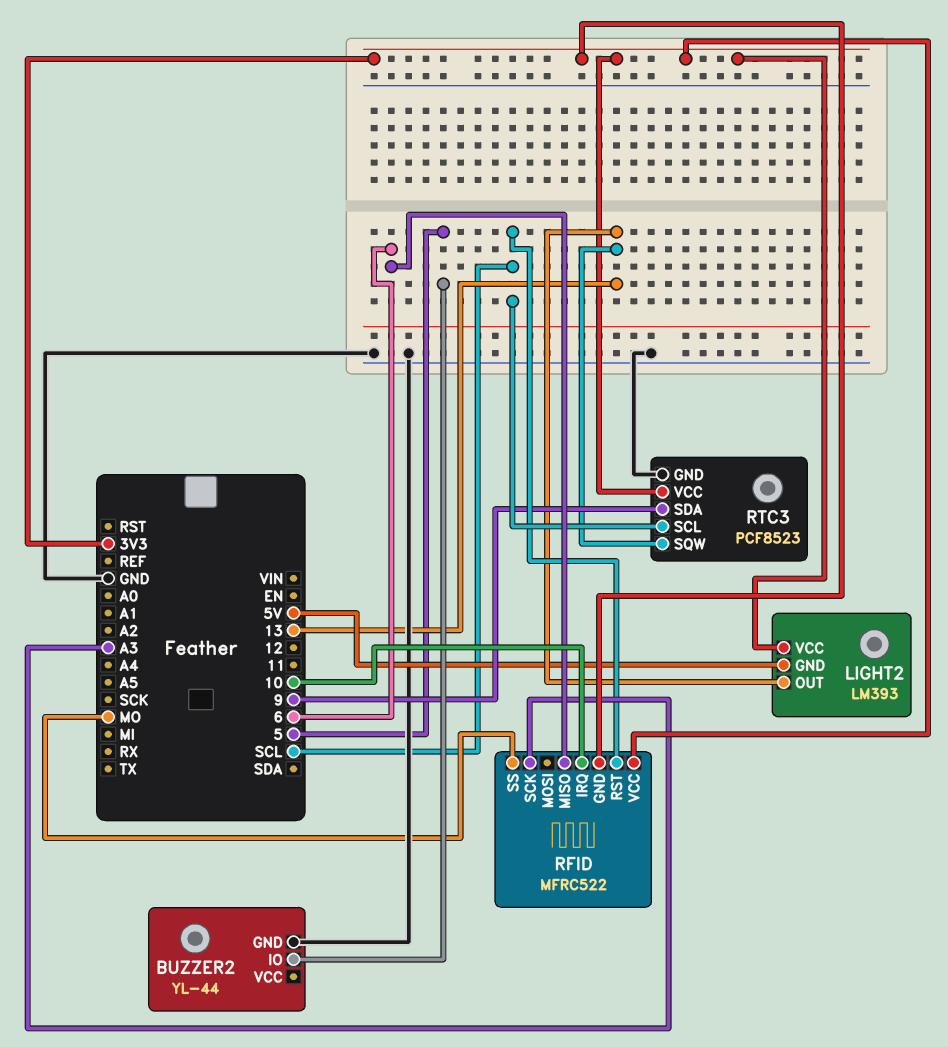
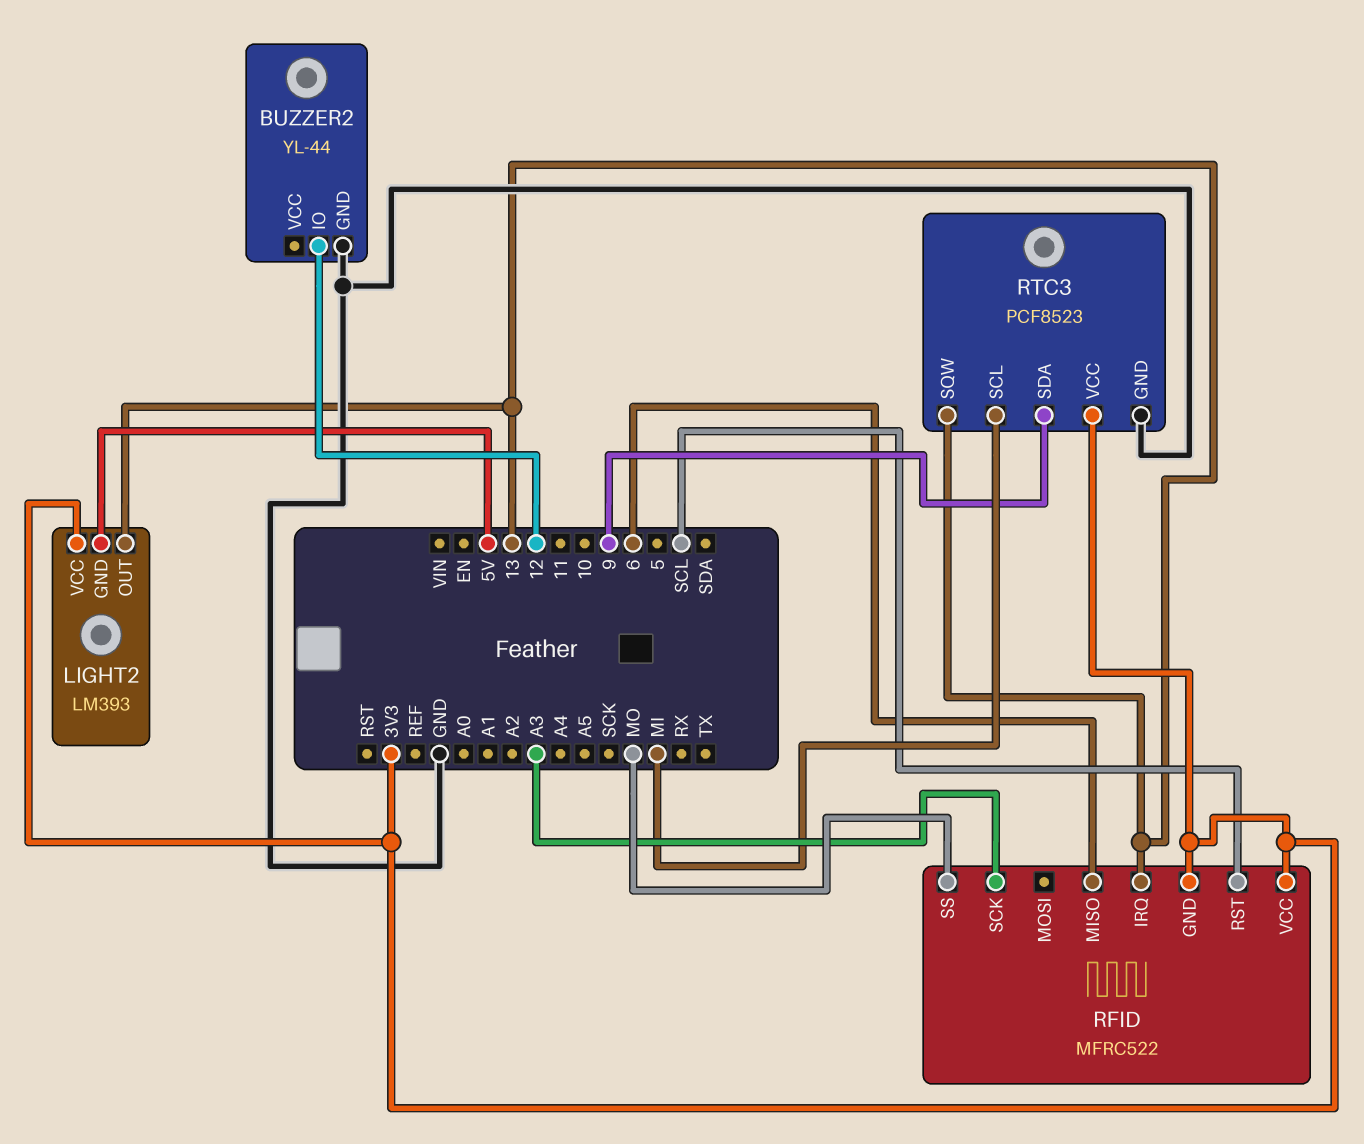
BUZZER2 pin IO: 5 -> 12
RFID pin IRQ: 10 -> 13
RTC3 pin SCL: SCL -> MI

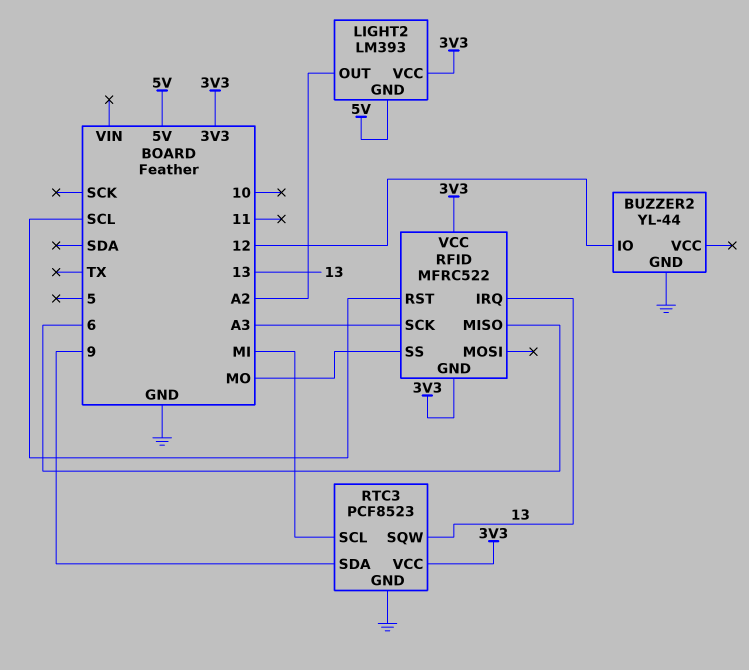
LIGHT2 pin OUT: 13 -> A2

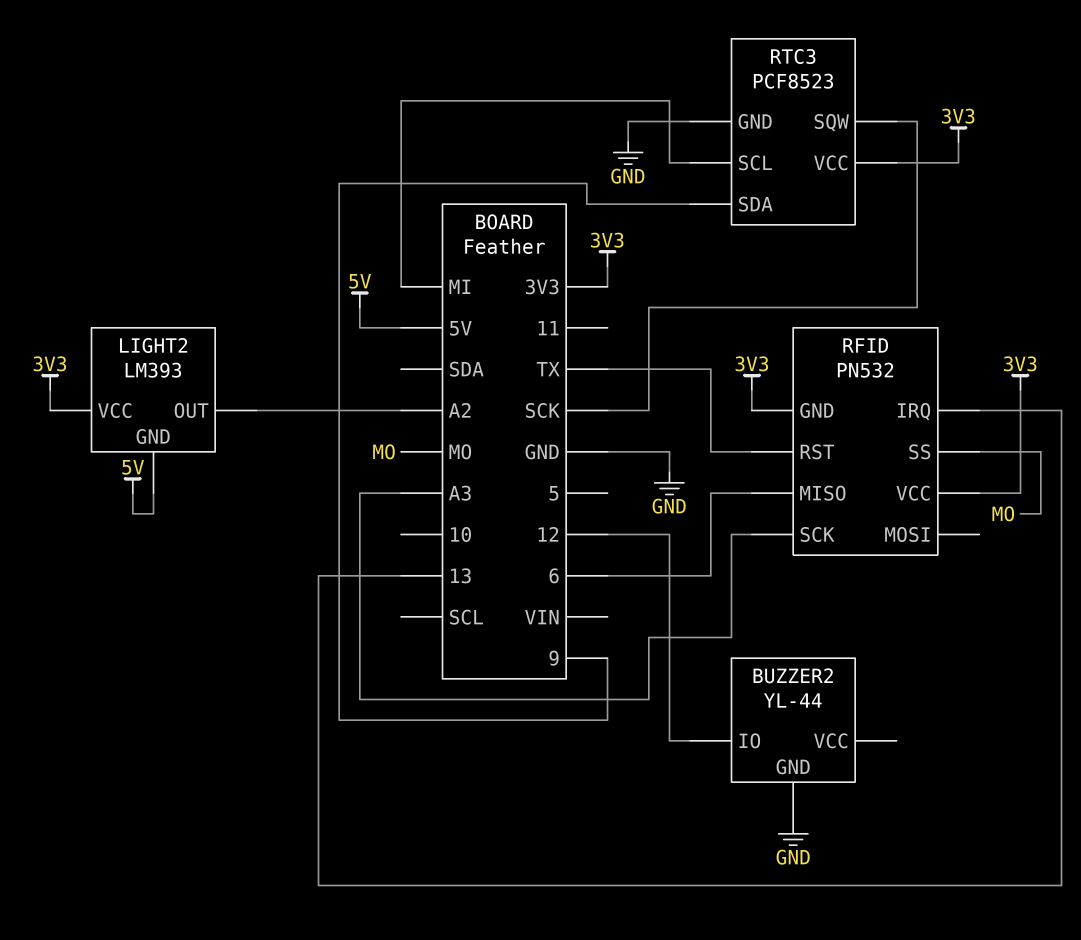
RFID: MFRC522 -> PN532
RFID pin RST: SCL -> TX
RTC3 pin SQW: 13 -> SCK

